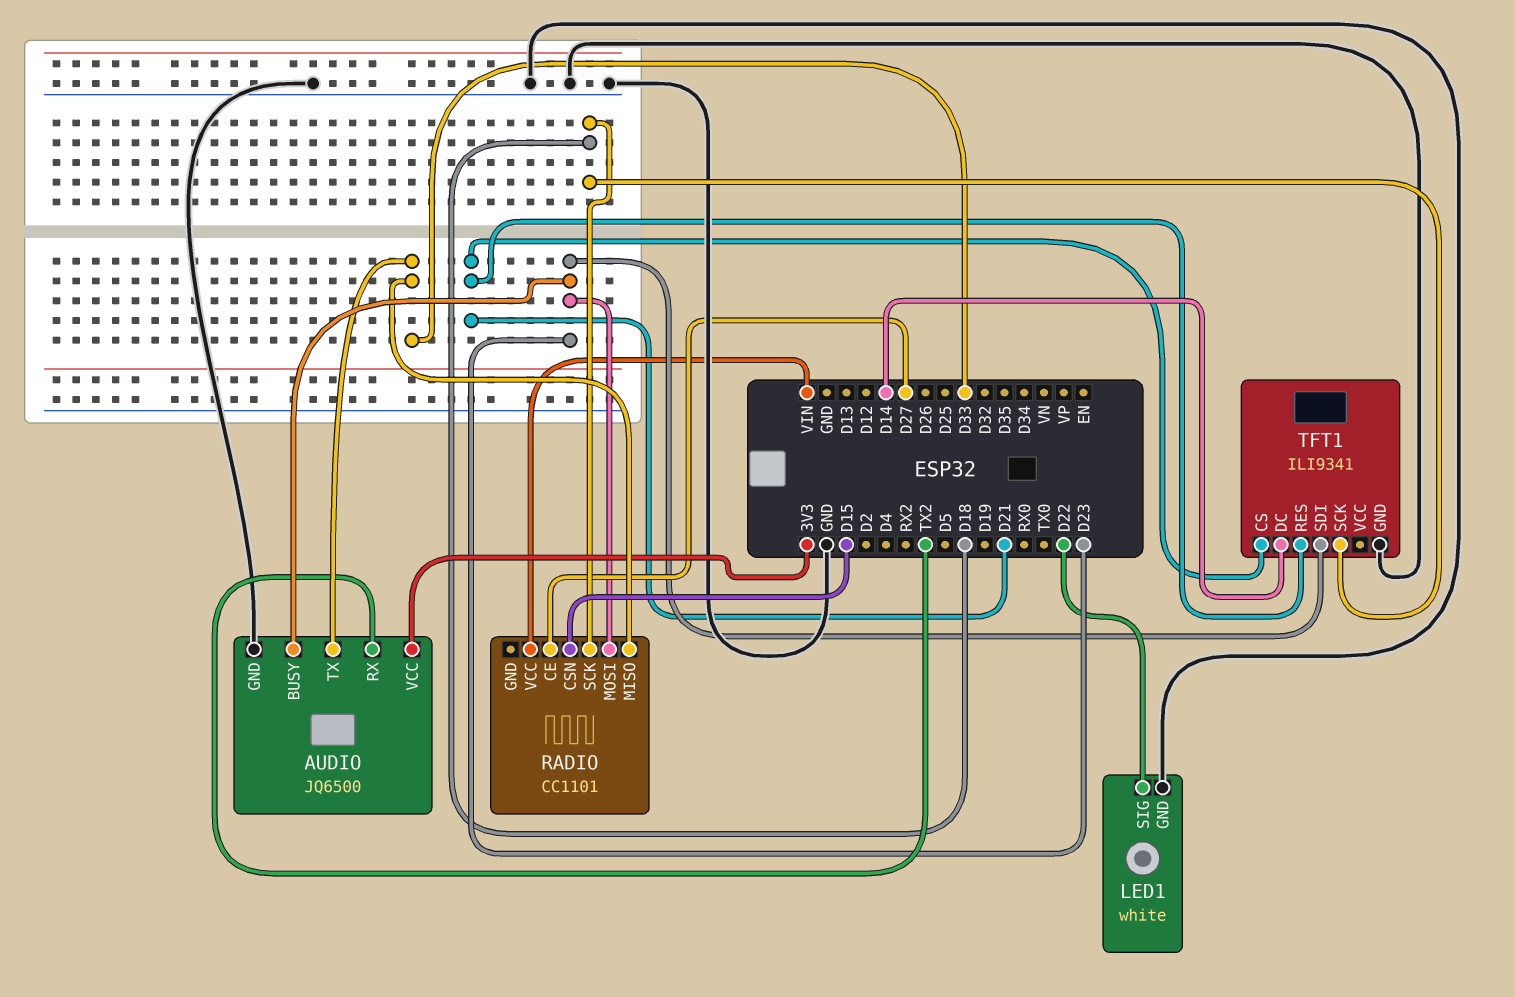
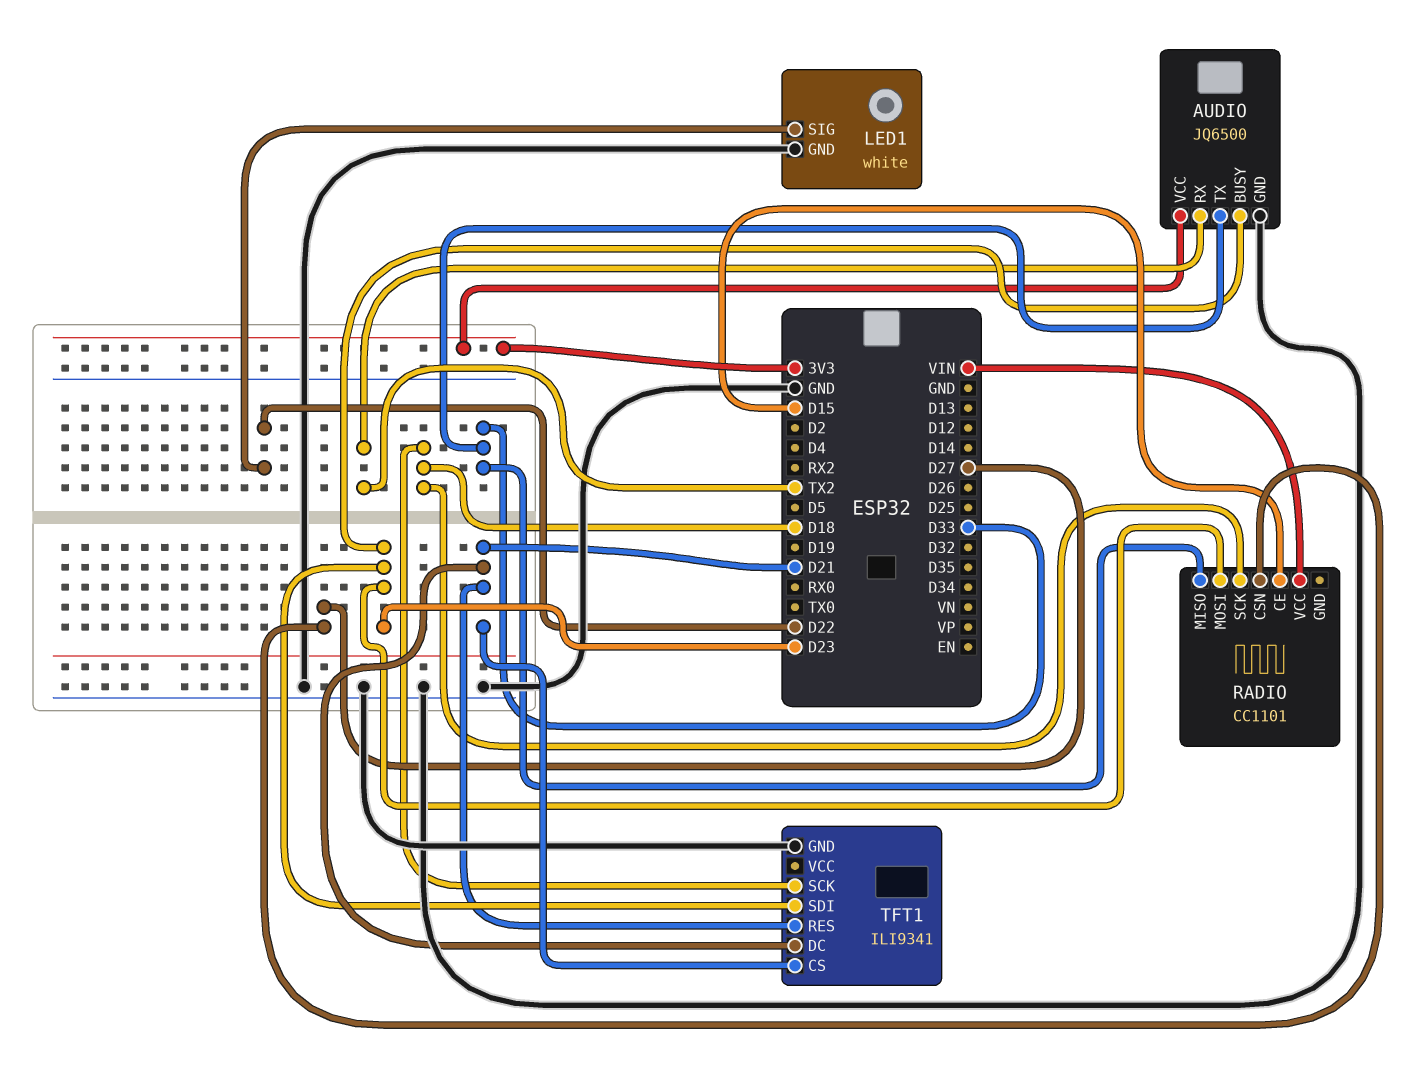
RADIO pin CE: D27 -> D15
RADIO pin CSN: D15 -> D27
TFT1 pin DC: D14 -> D21

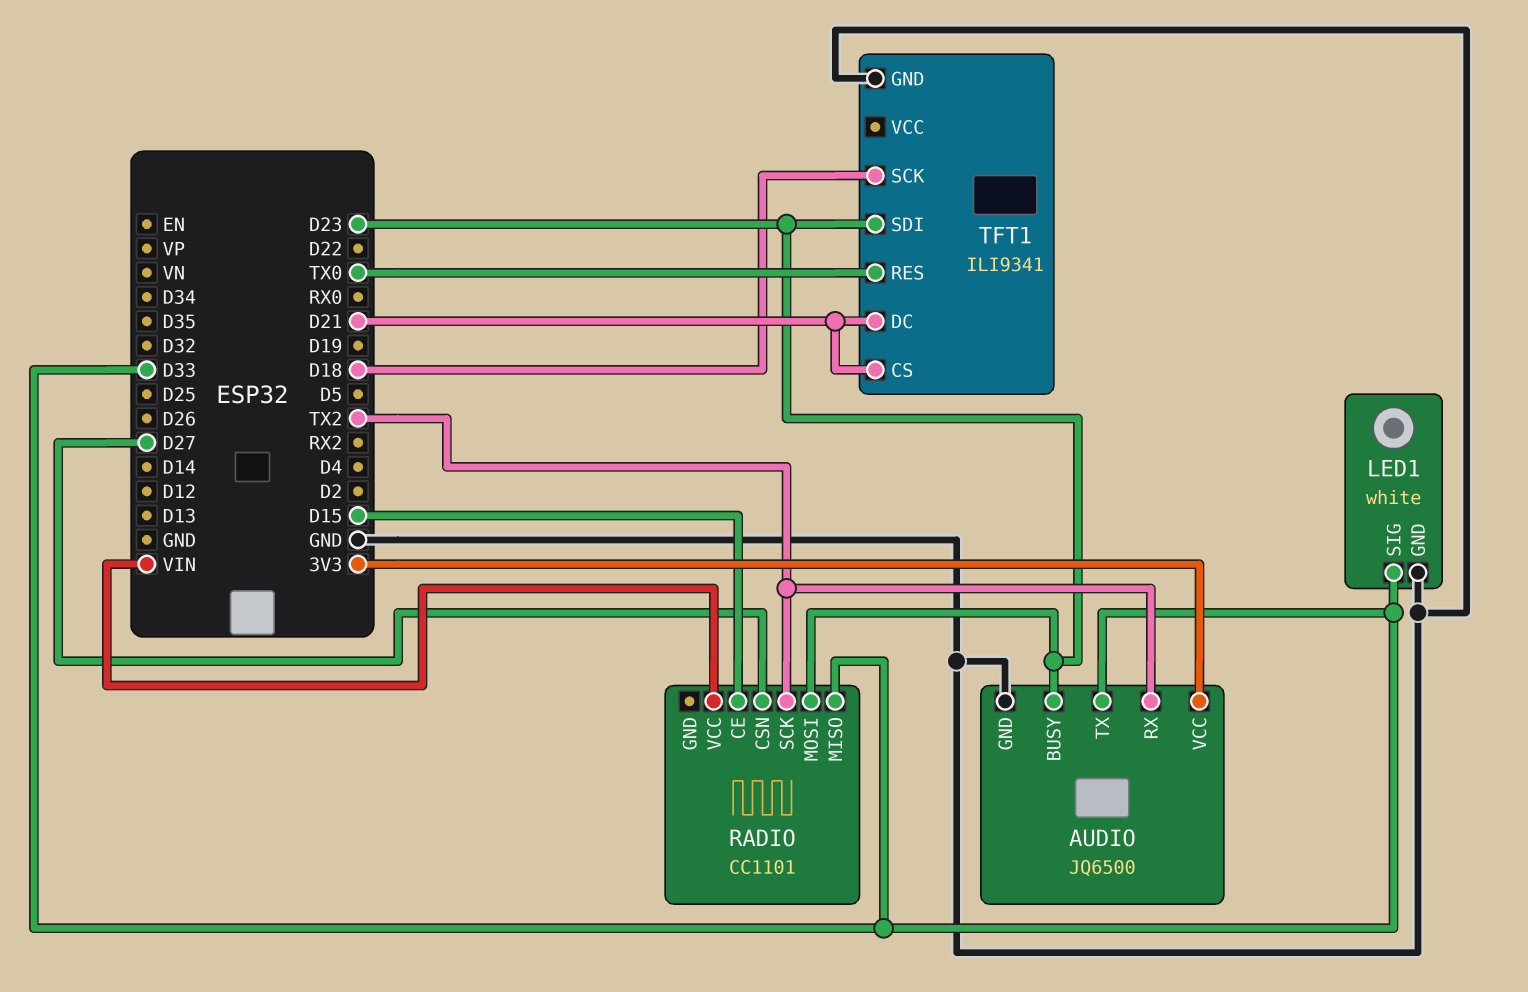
LED1 pin SIG: D22 -> D33
RADIO pin SCK: D18 -> TX2
TFT1 pin RES: D21 -> TX0

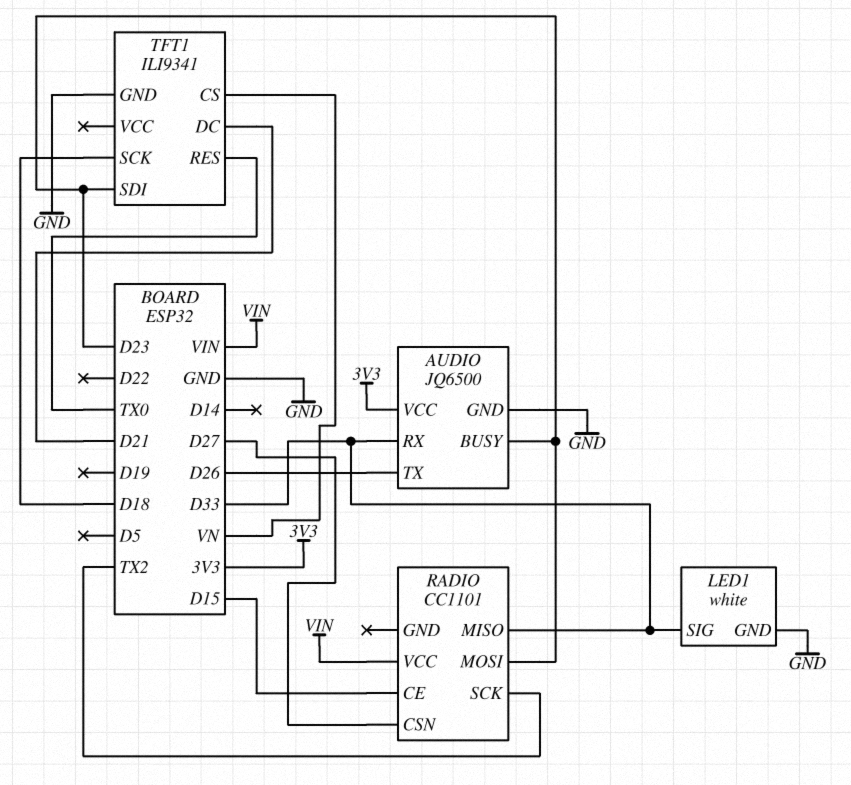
AUDIO pin RX: TX2 -> D33
AUDIO pin TX: D33 -> D26
TFT1 pin CS: D21 -> VN

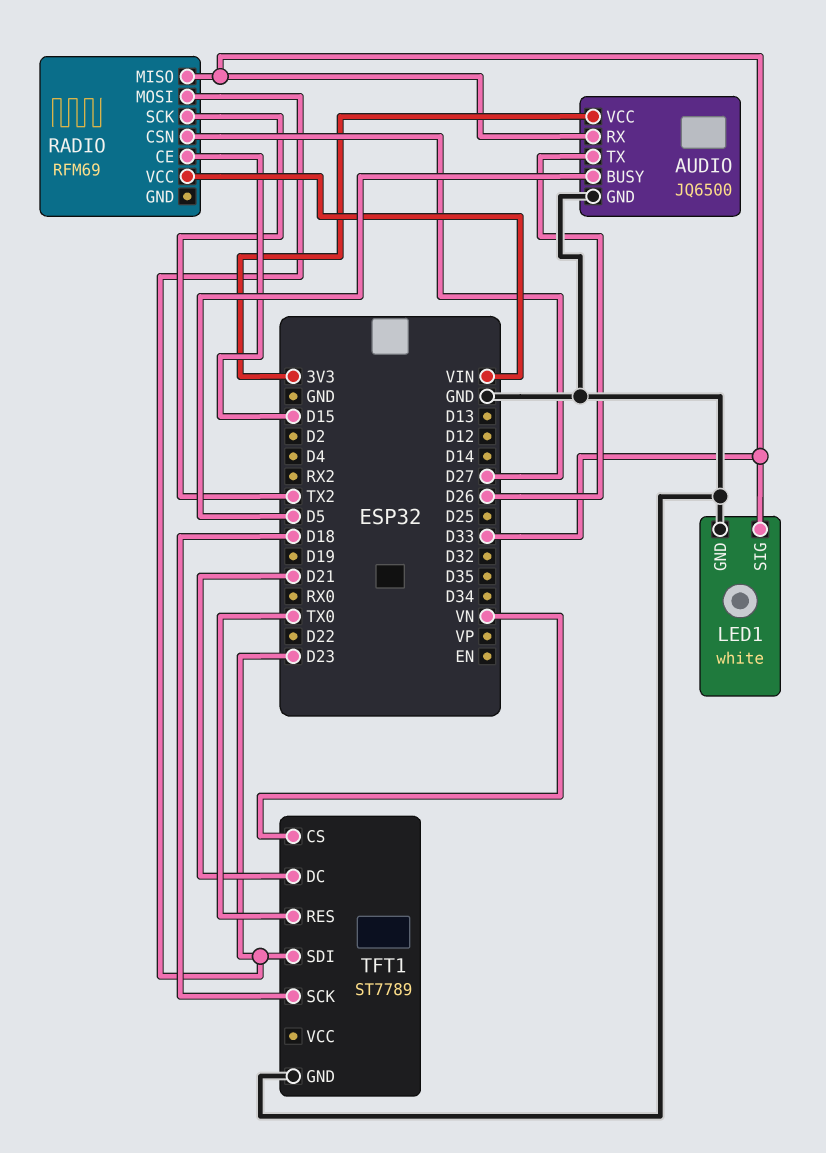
AUDIO pin BUSY: D23 -> D5
RADIO: CC1101 -> RFM69
TFT1: ILI9341 -> ST7789

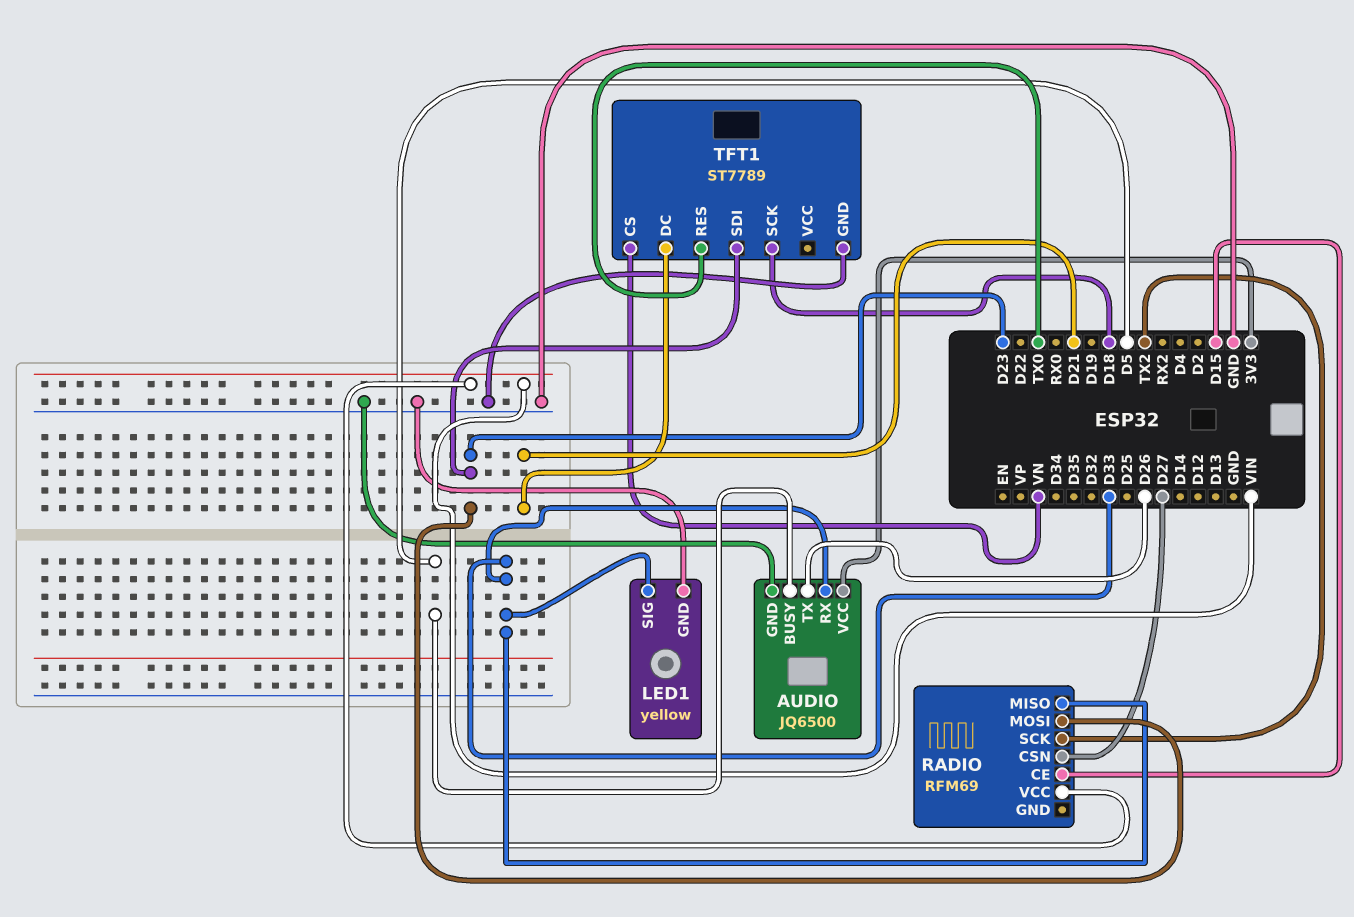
LED1: white -> yellow

